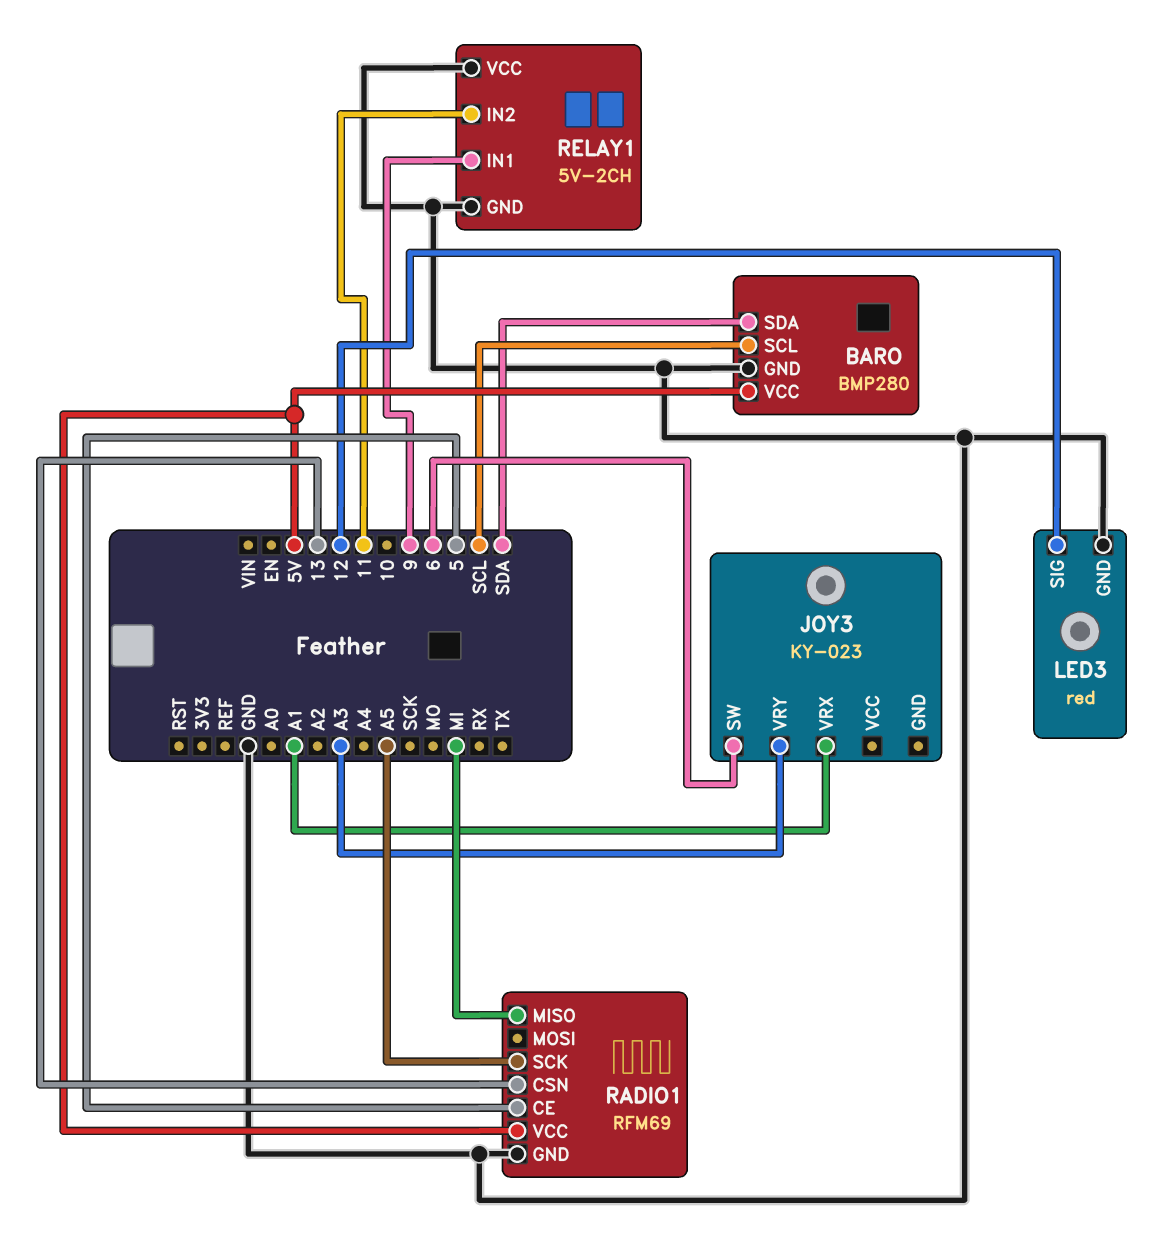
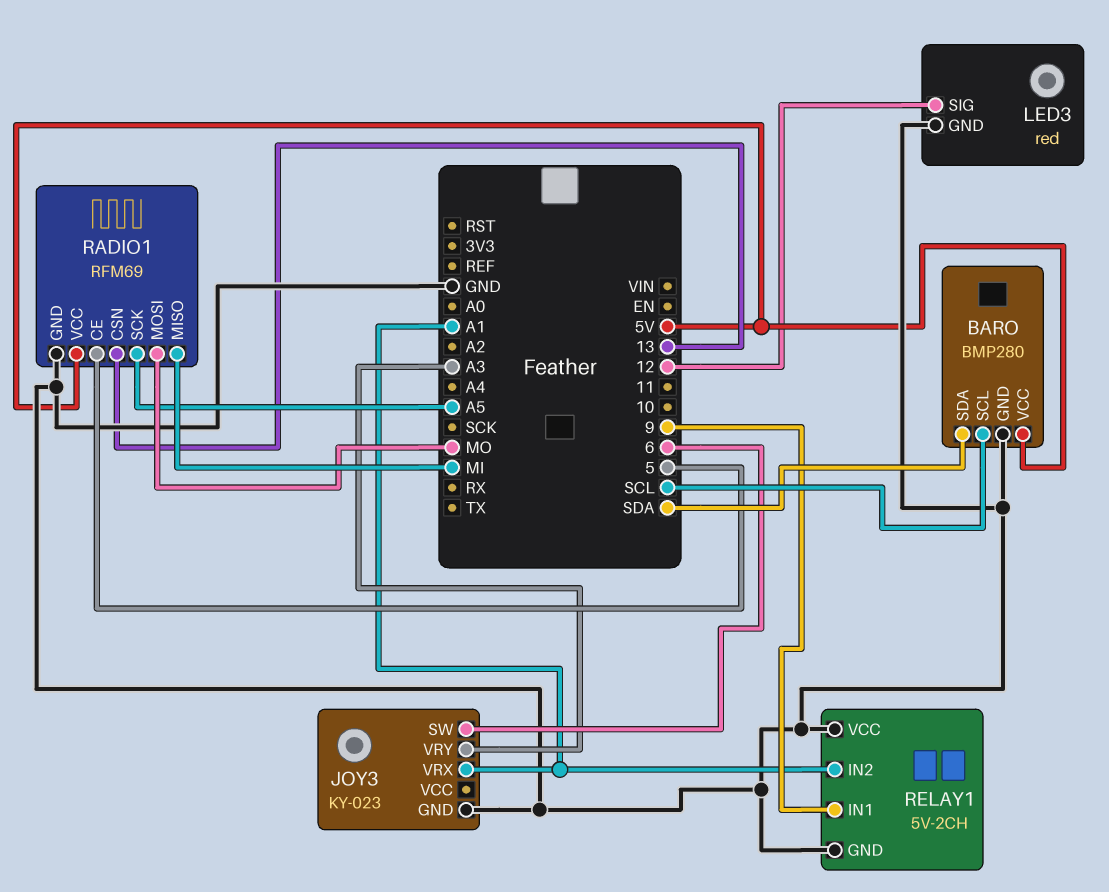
JOY3 pin GND: none -> GND
RADIO1 pin MOSI: none -> MO
RELAY1 pin IN2: 11 -> A1

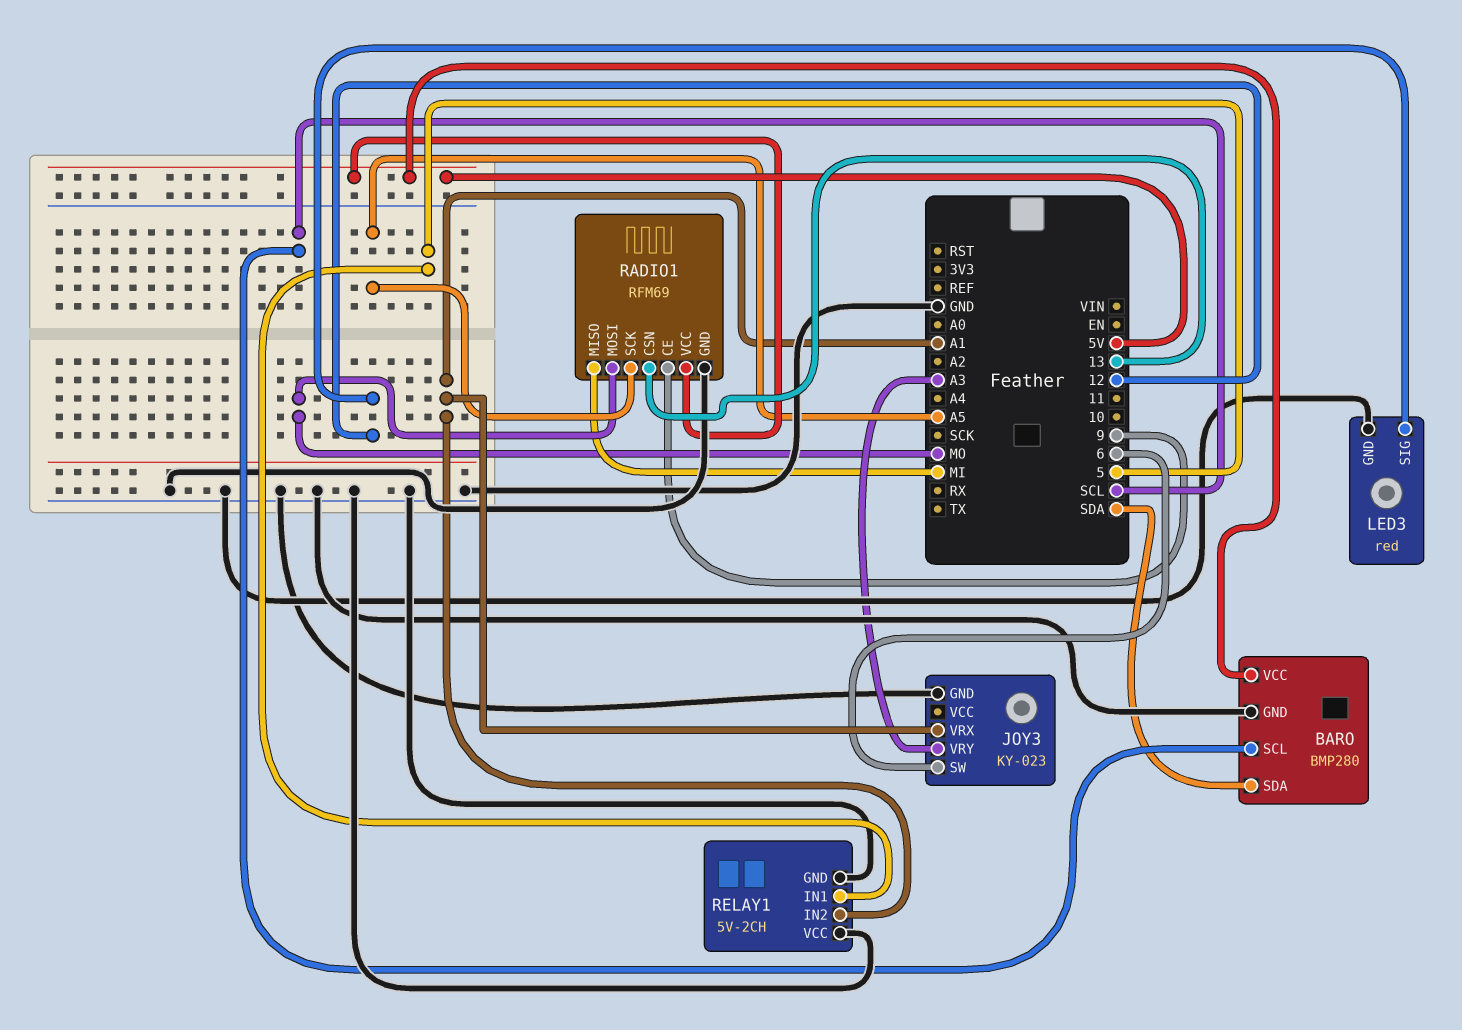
RADIO1 pin CE: 5 -> 9
RELAY1 pin IN1: 9 -> 5

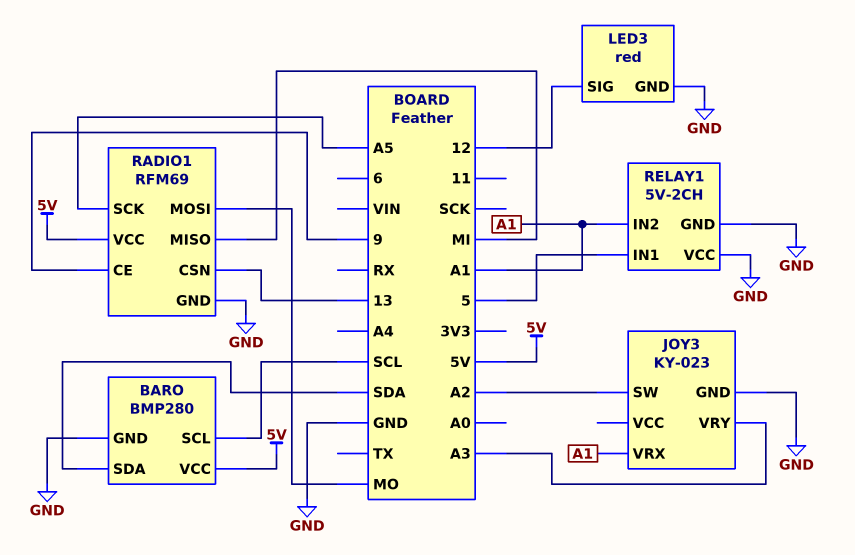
JOY3 pin SW: 6 -> A2

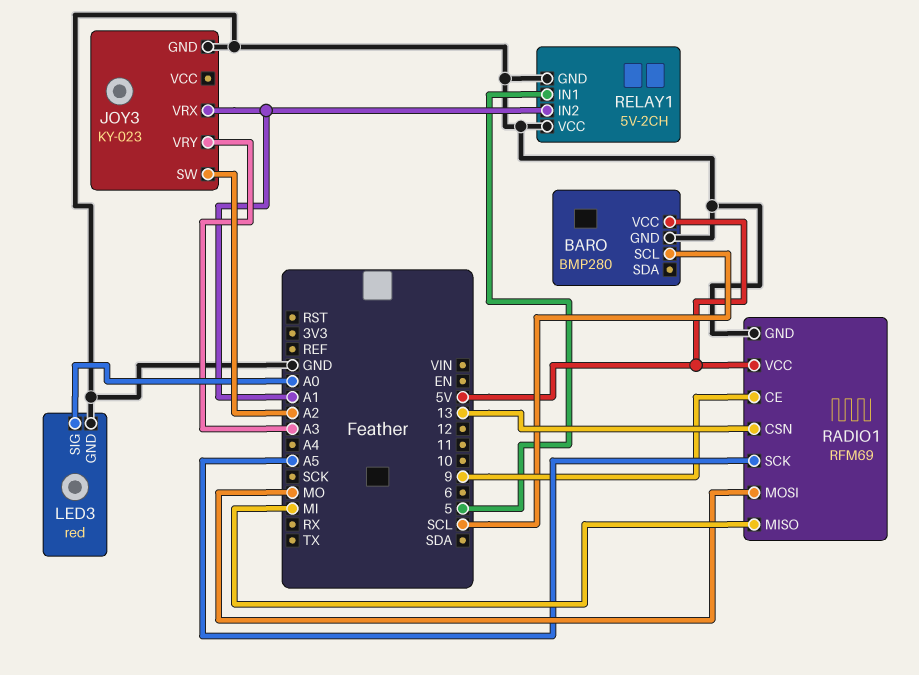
BARO pin SDA: SDA -> none
LED3 pin SIG: 12 -> A0

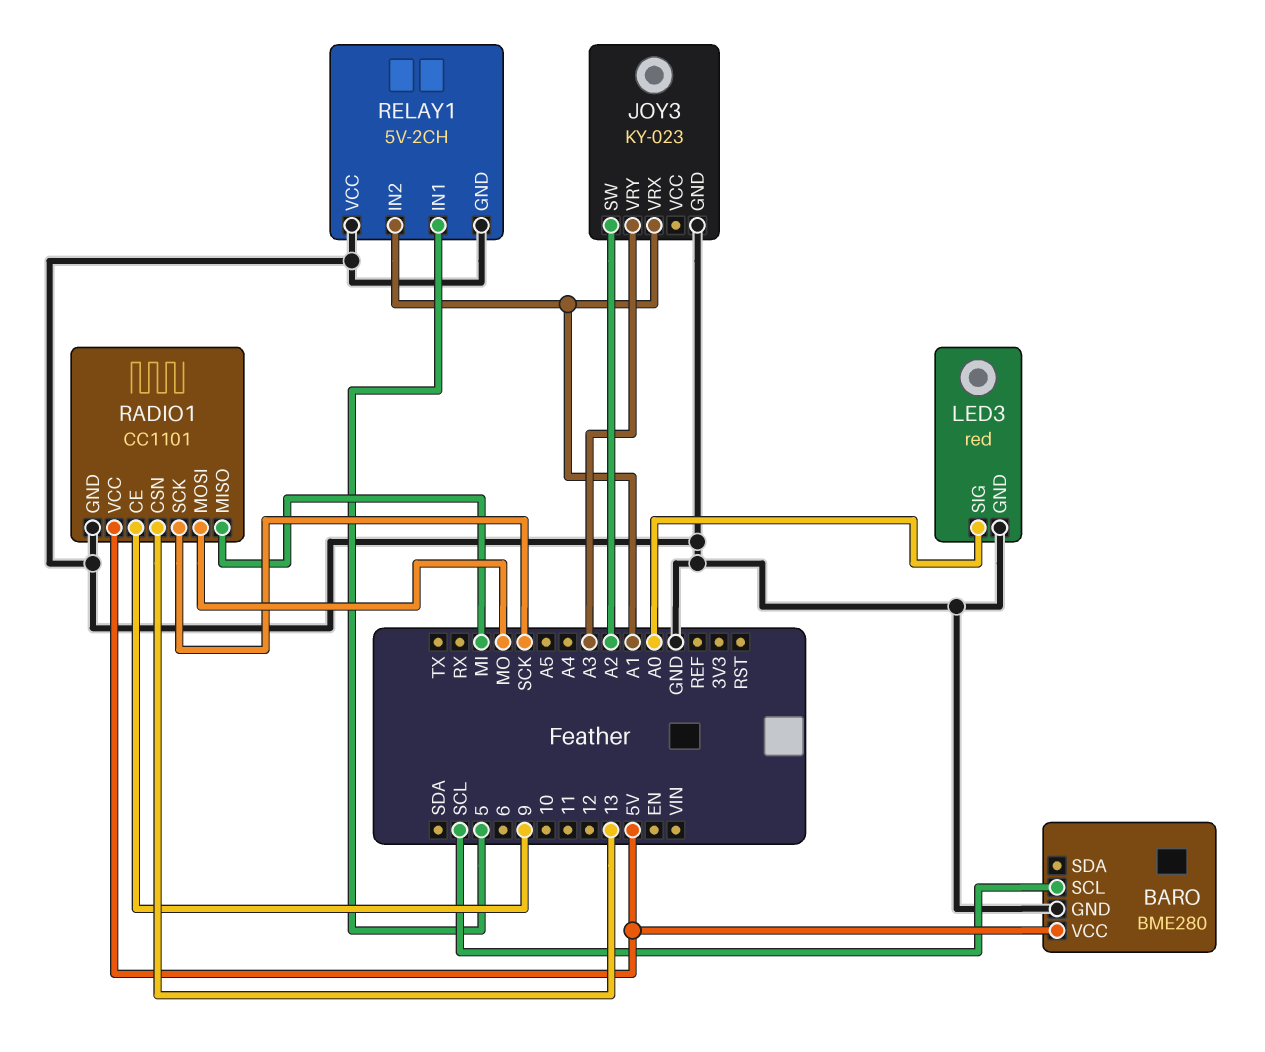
BARO: BMP280 -> BME280
RADIO1: RFM69 -> CC1101
RADIO1 pin SCK: A5 -> SCK

